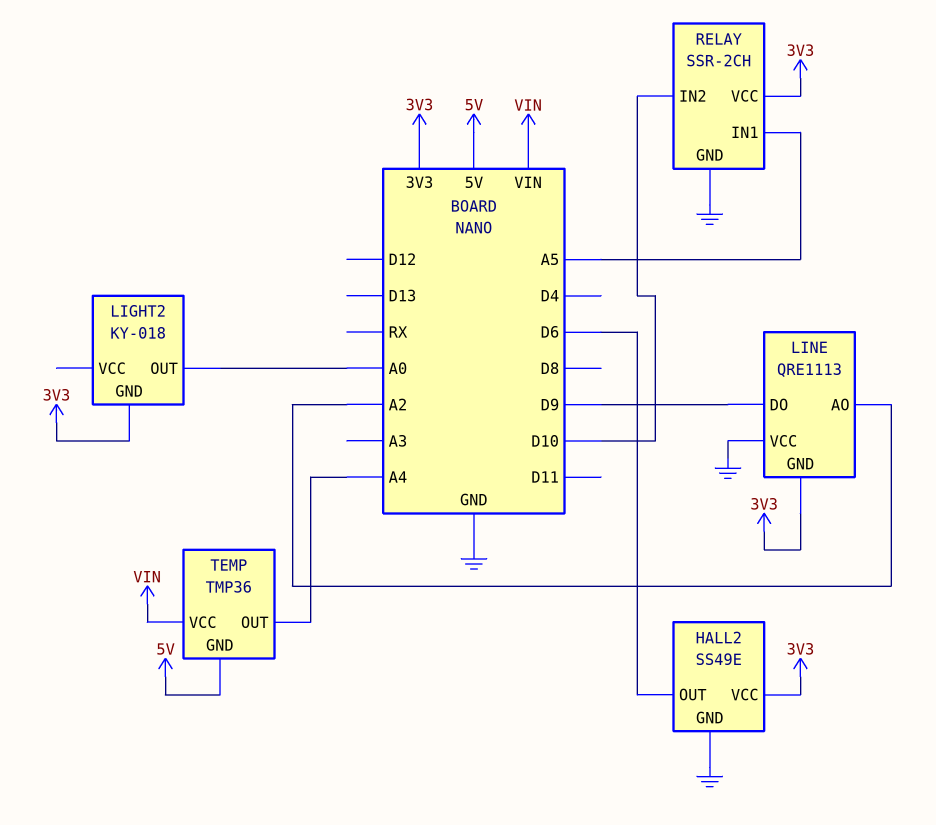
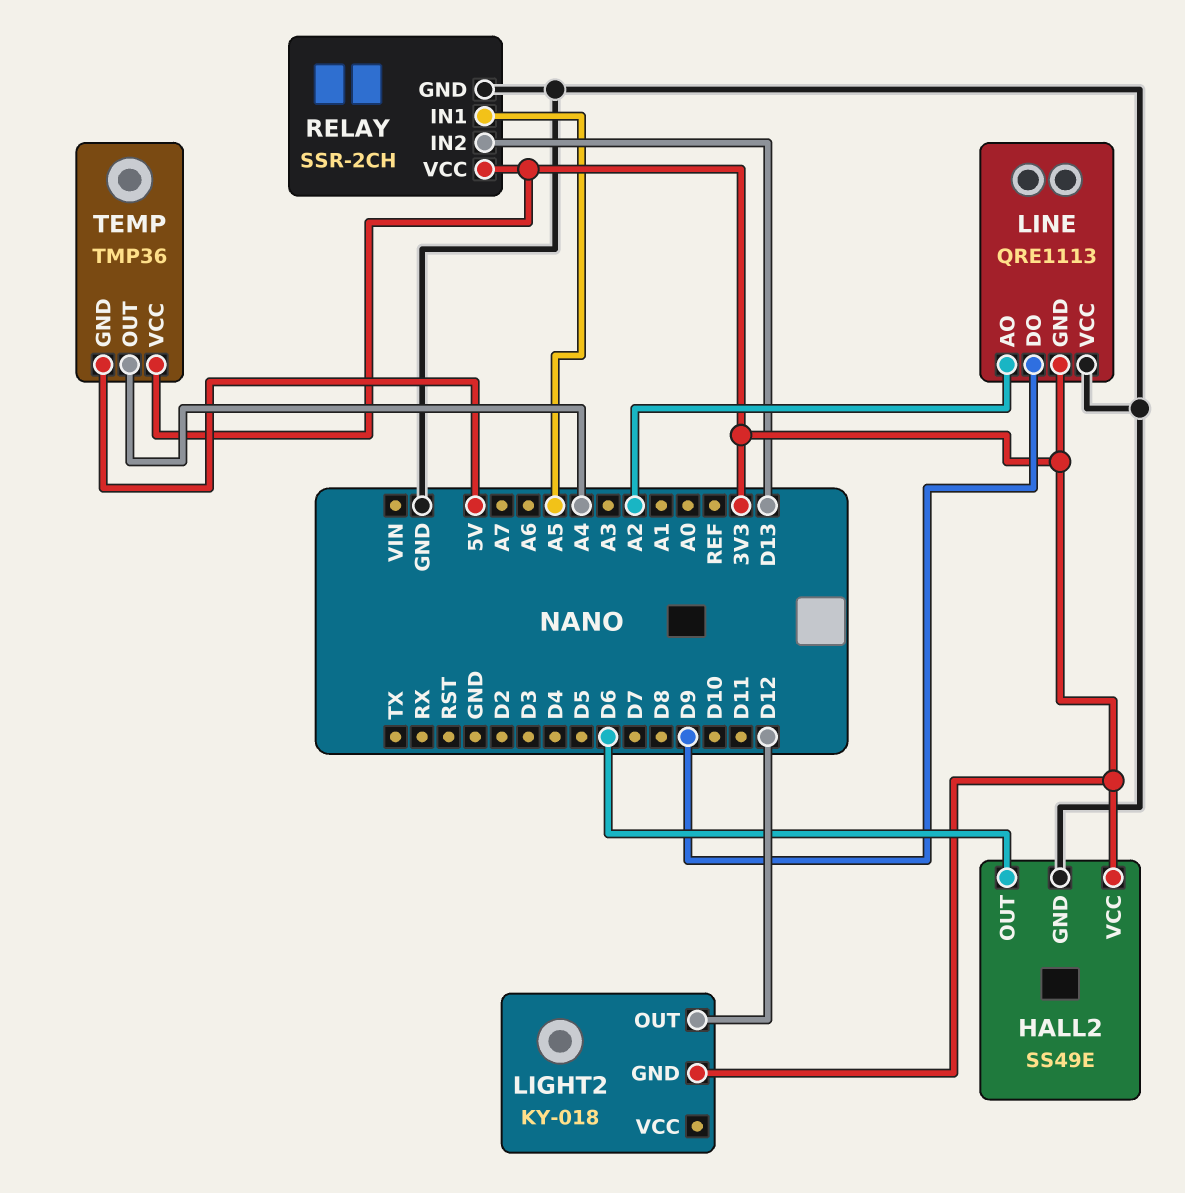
LIGHT2 pin OUT: A0 -> D12
RELAY pin IN2: D10 -> D13
TEMP pin VCC: VIN -> 3V3

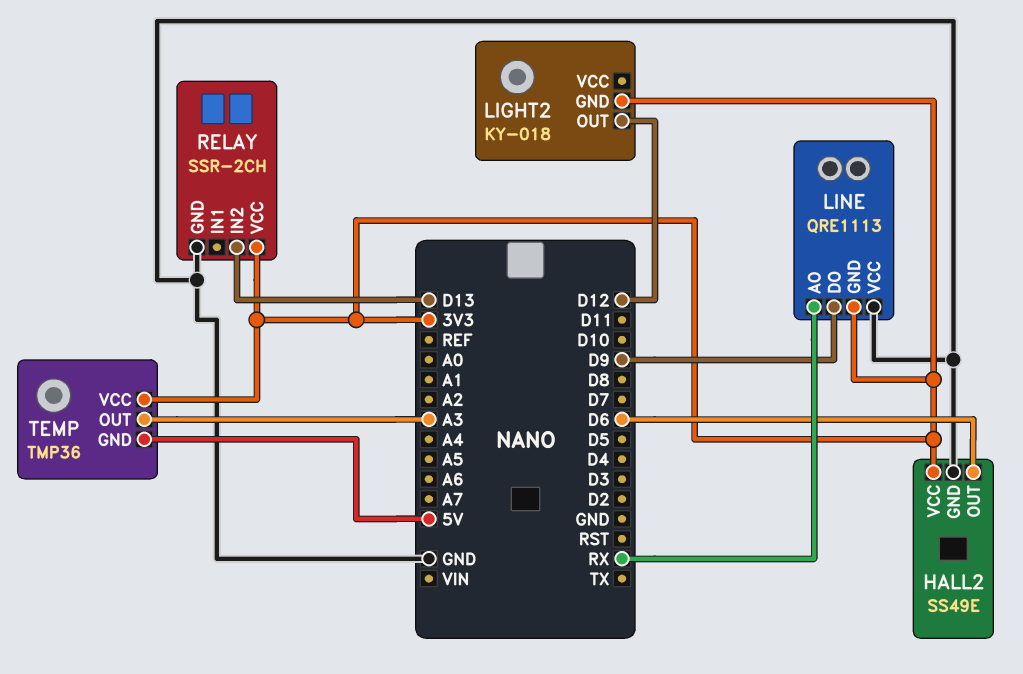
LINE pin AO: A2 -> RX
RELAY pin IN1: A5 -> none
TEMP pin OUT: A4 -> A3

